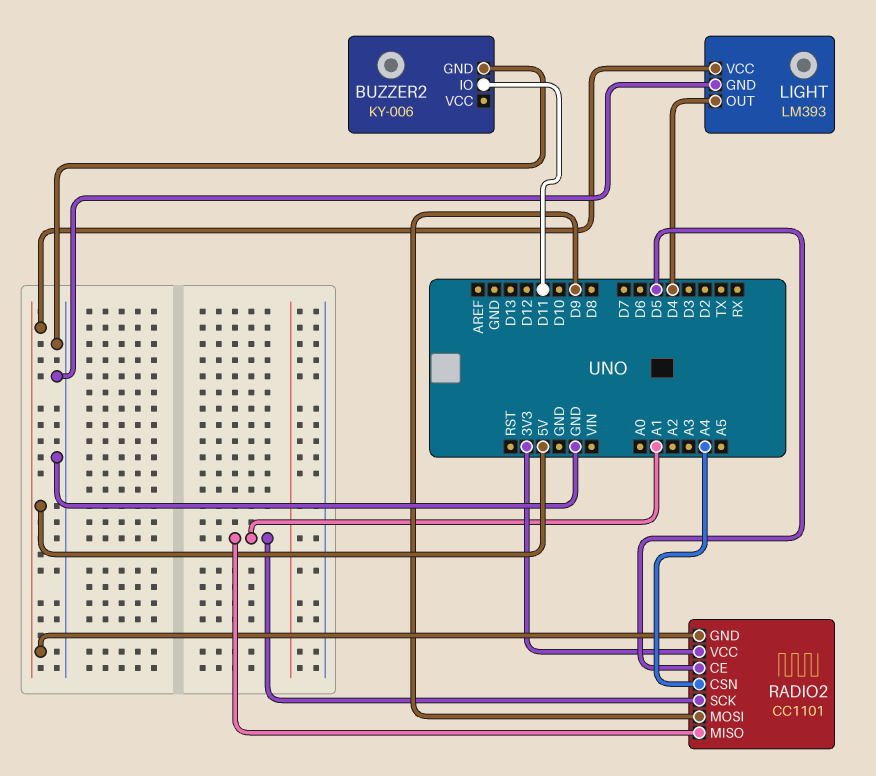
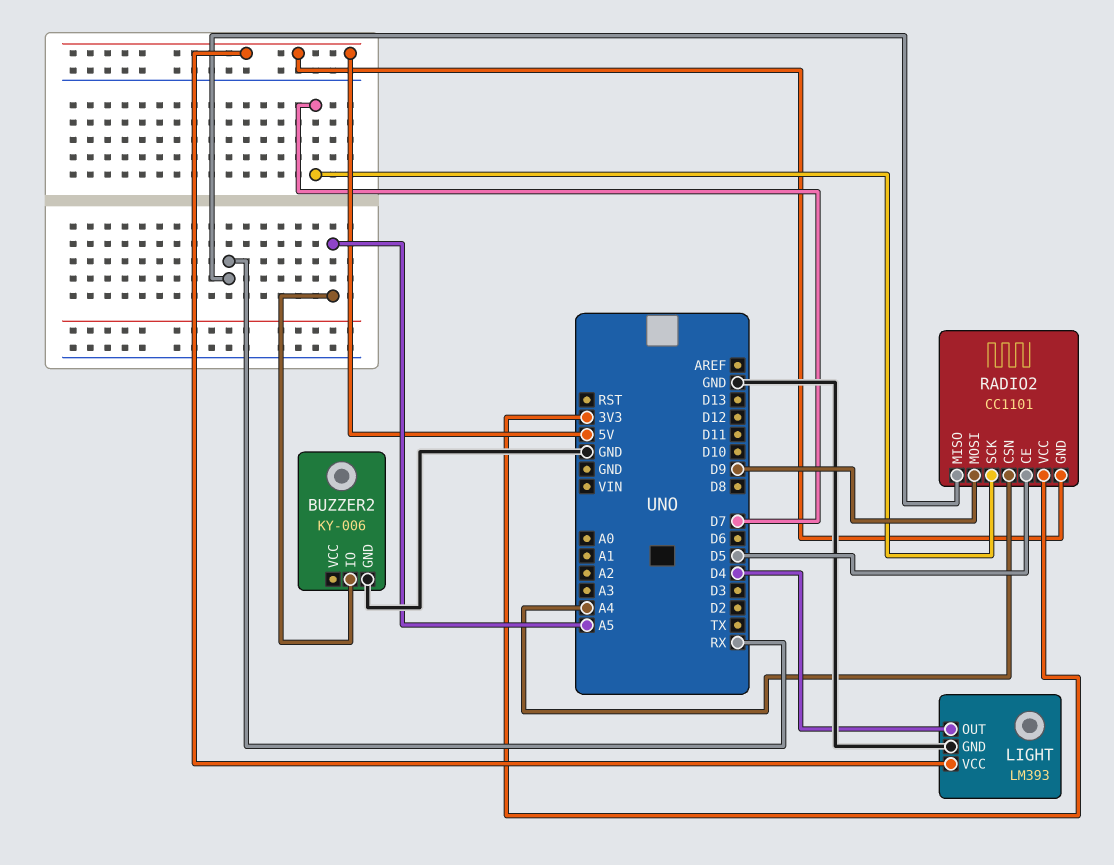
BUZZER2 pin IO: D11 -> A5
RADIO2 pin MISO: A1 -> RX
RADIO2 pin SCK: A1 -> D7

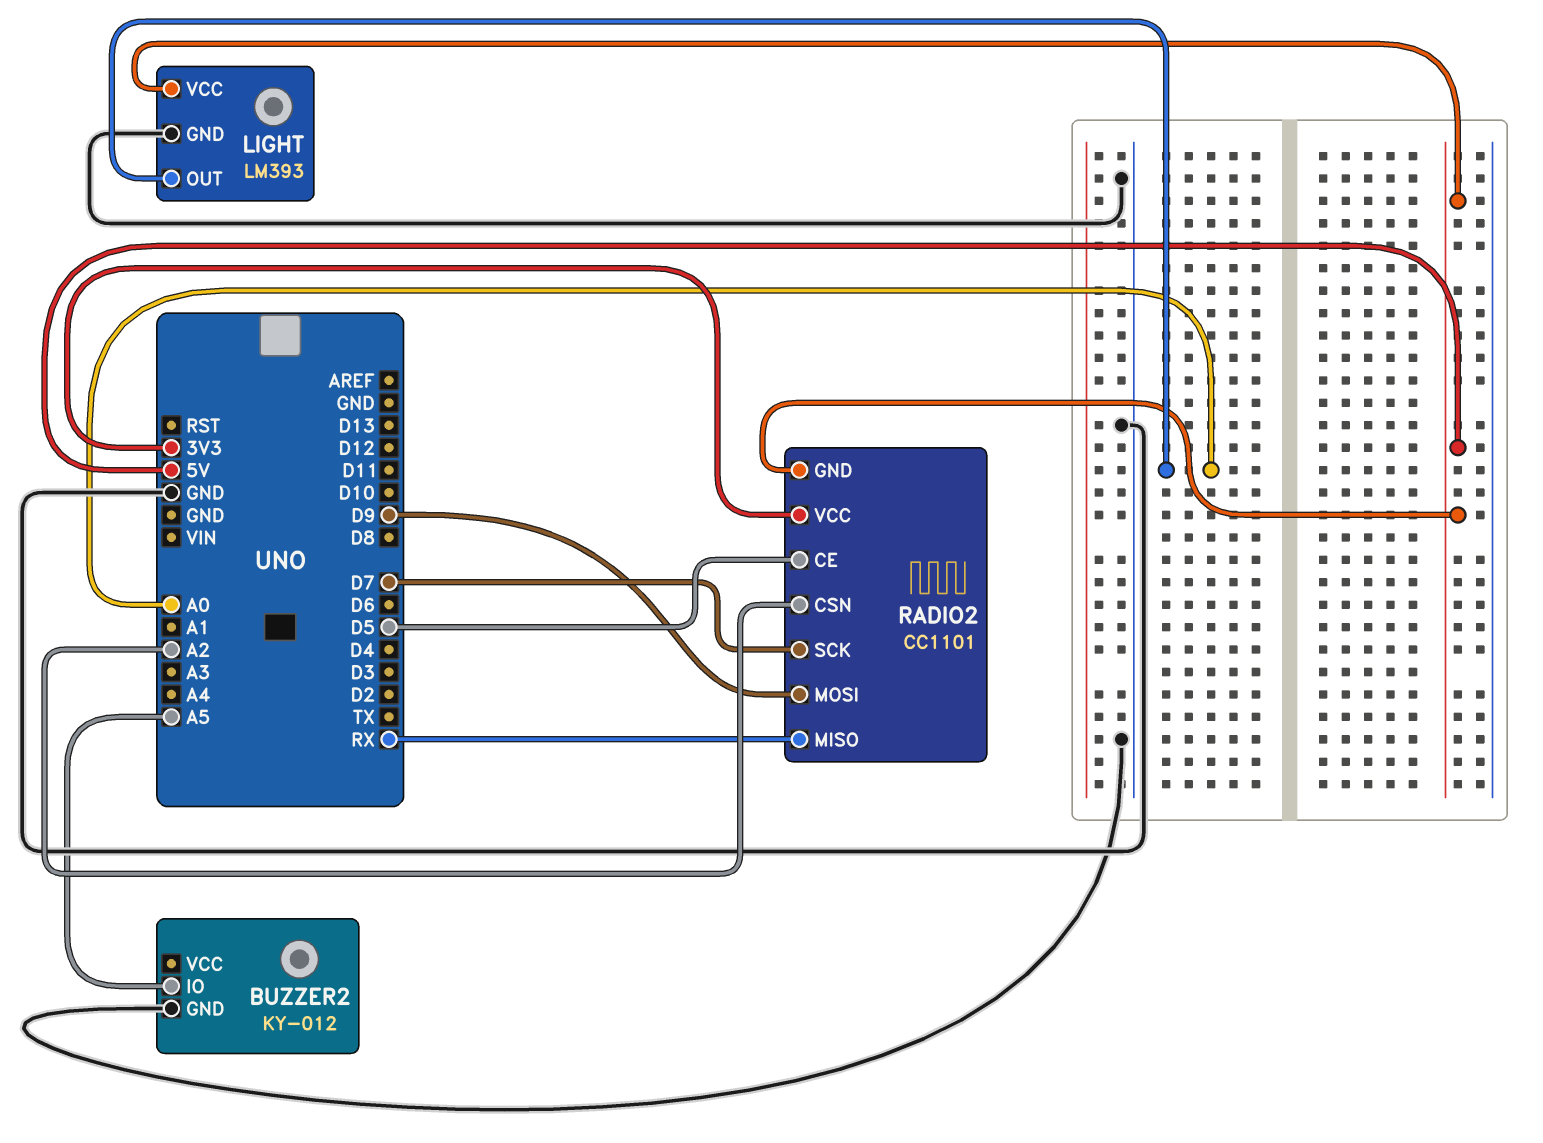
BUZZER2: KY-006 -> KY-012
LIGHT pin OUT: D4 -> A0
RADIO2 pin CSN: A4 -> A2

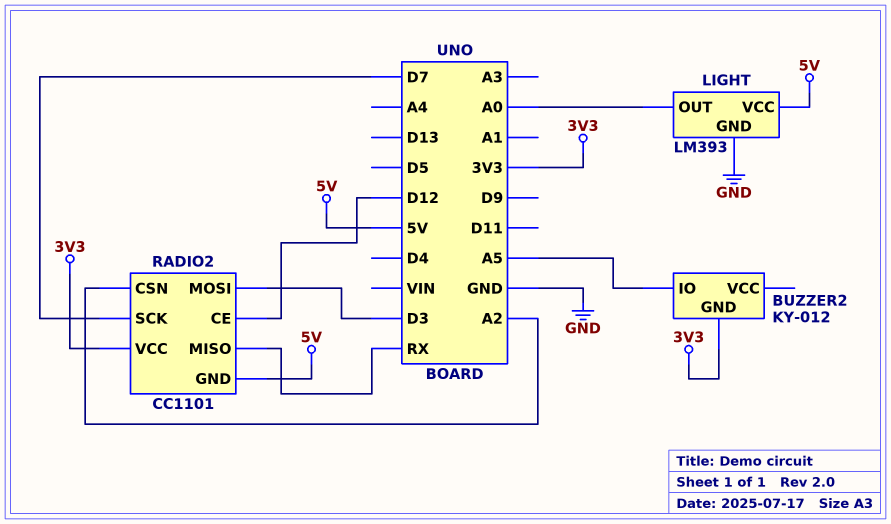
BUZZER2 pin GND: GND -> 3V3
RADIO2 pin CE: D5 -> D12
RADIO2 pin MOSI: D9 -> D3

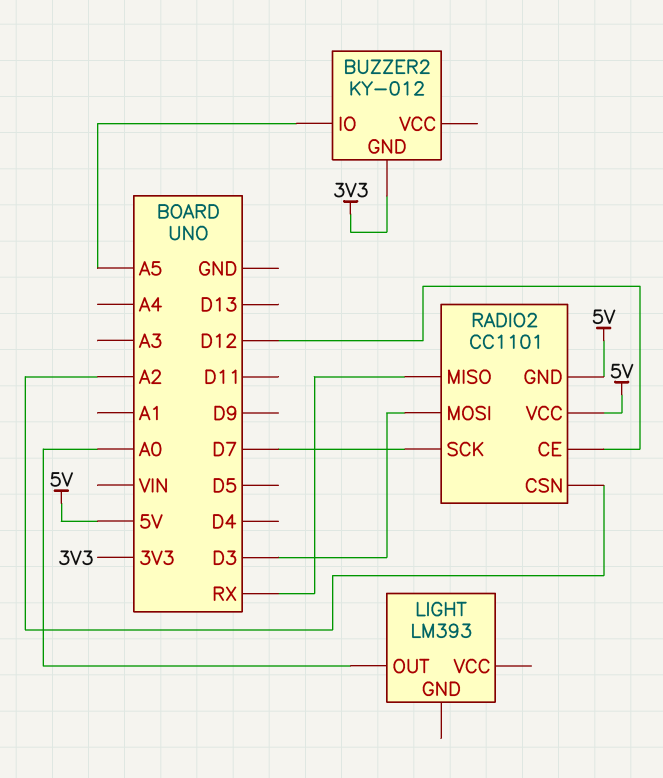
LIGHT pin GND: GND -> none
LIGHT pin VCC: 5V -> none
RADIO2 pin VCC: 3V3 -> 5V

